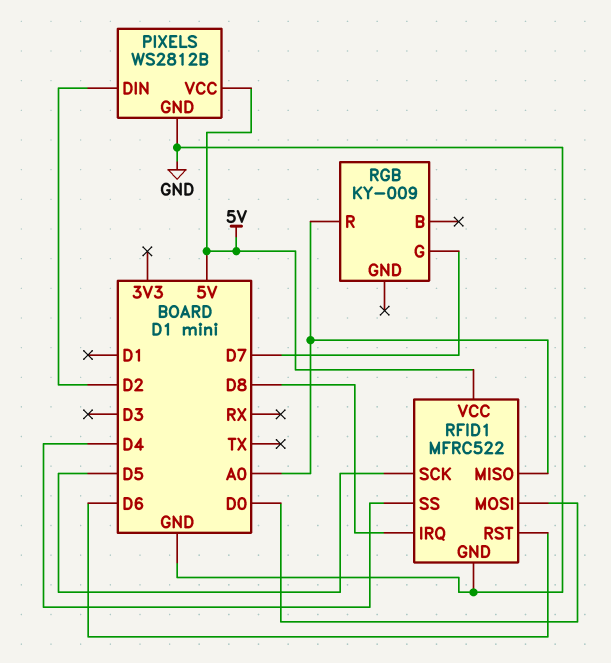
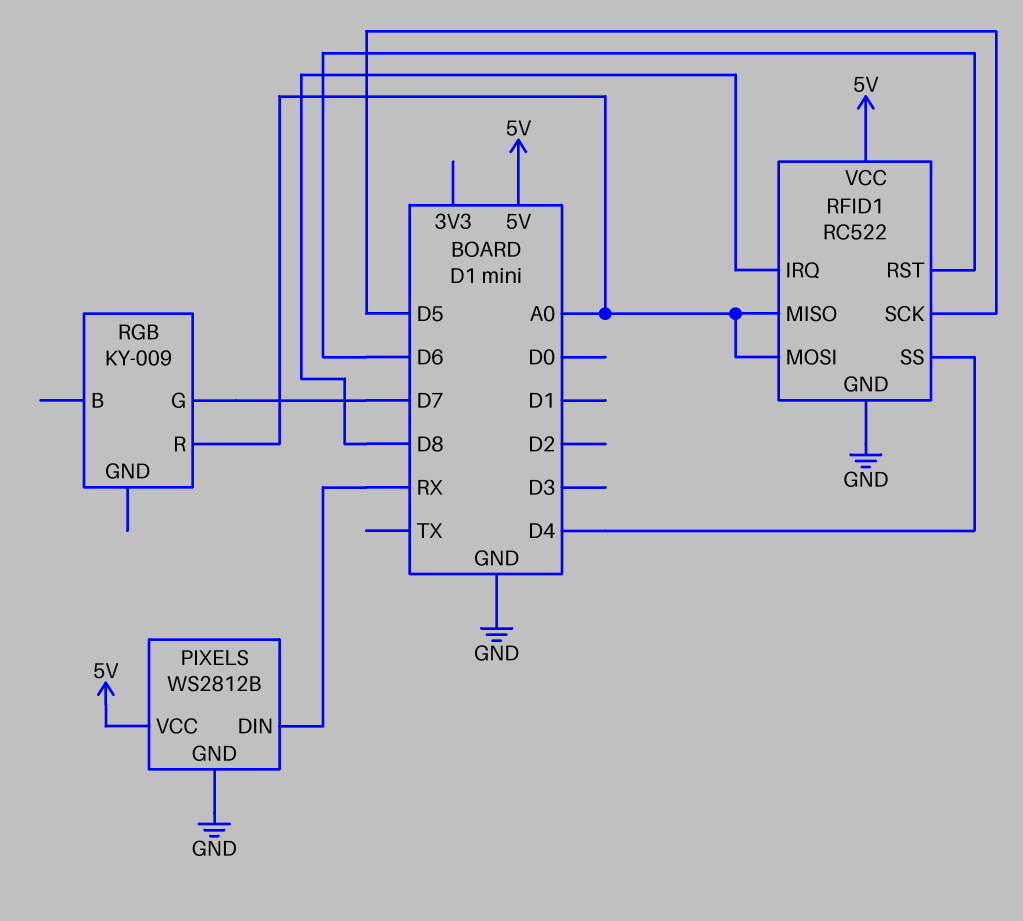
PIXELS pin DIN: D2 -> RX
RFID1: MFRC522 -> RC522
RFID1 pin MOSI: D0 -> A0

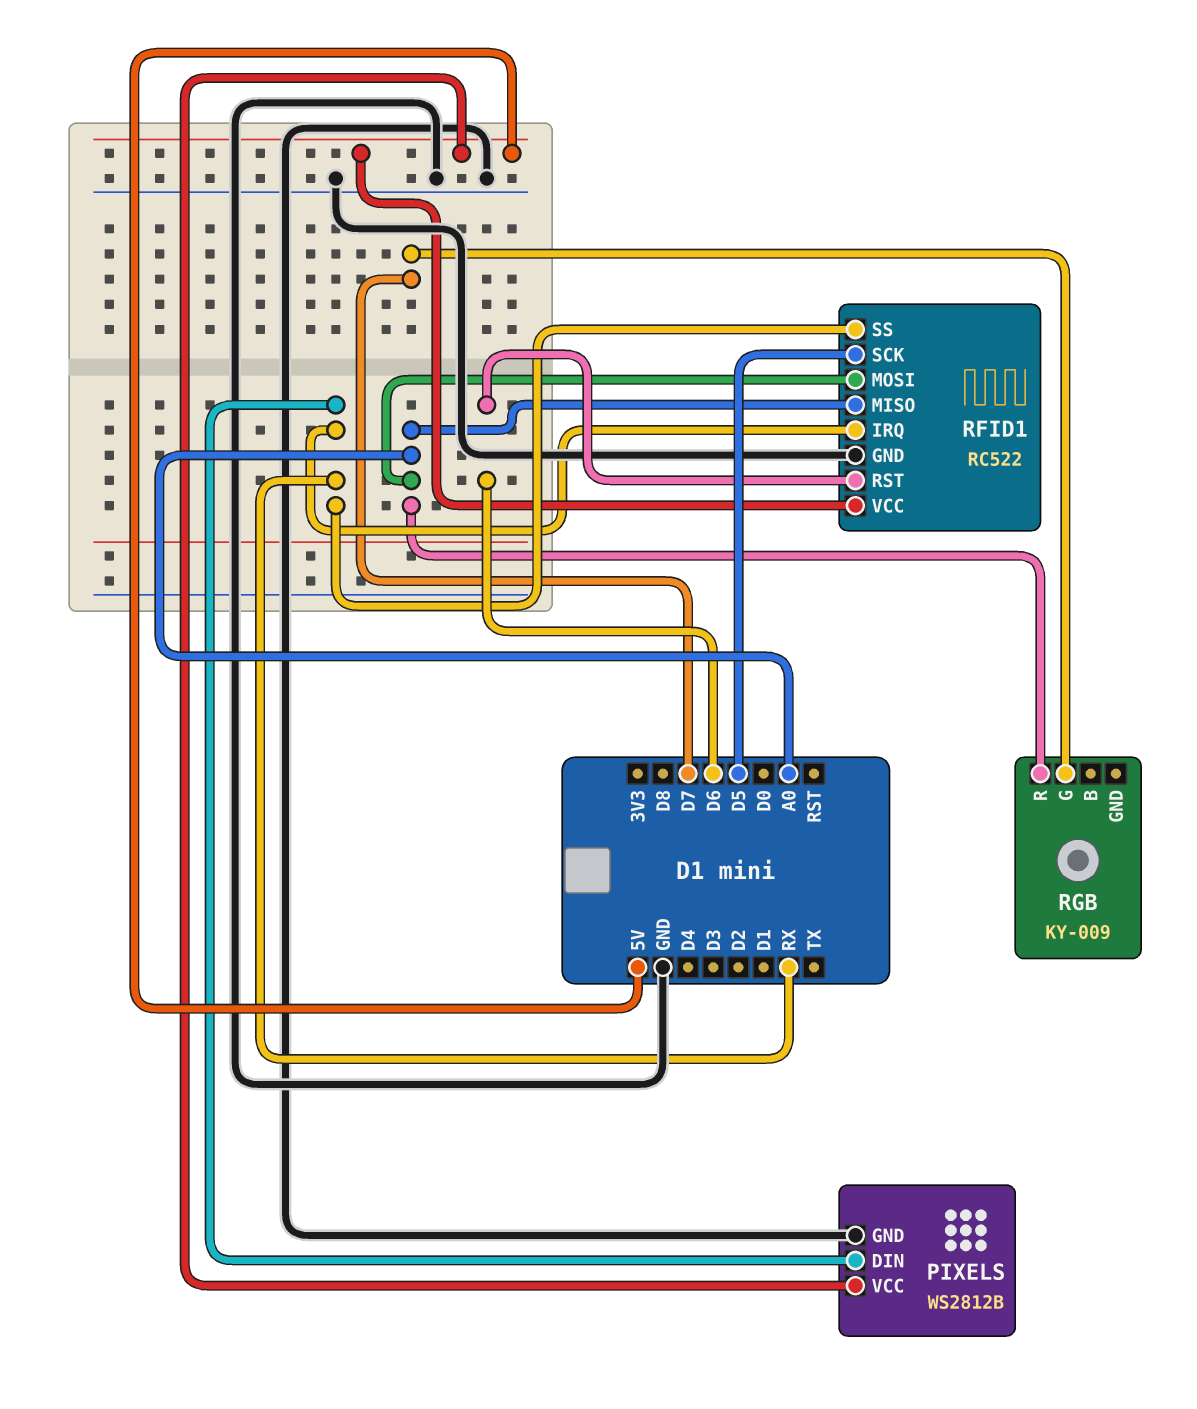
RFID1 pin IRQ: D8 -> RX
RFID1 pin SS: D4 -> RX

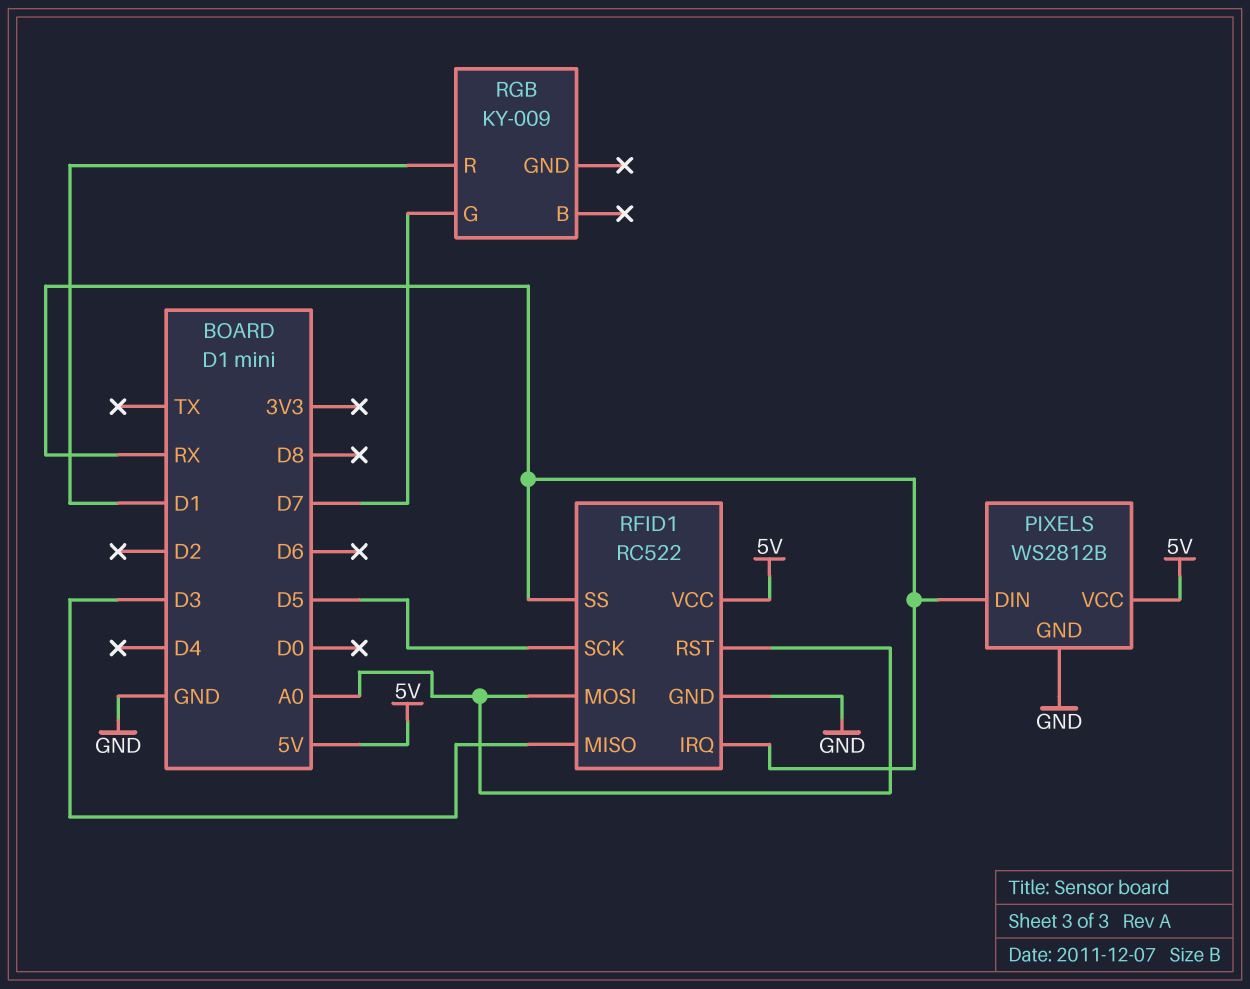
RFID1 pin MISO: A0 -> D3
RFID1 pin RST: D6 -> A0
RGB pin R: A0 -> D1

